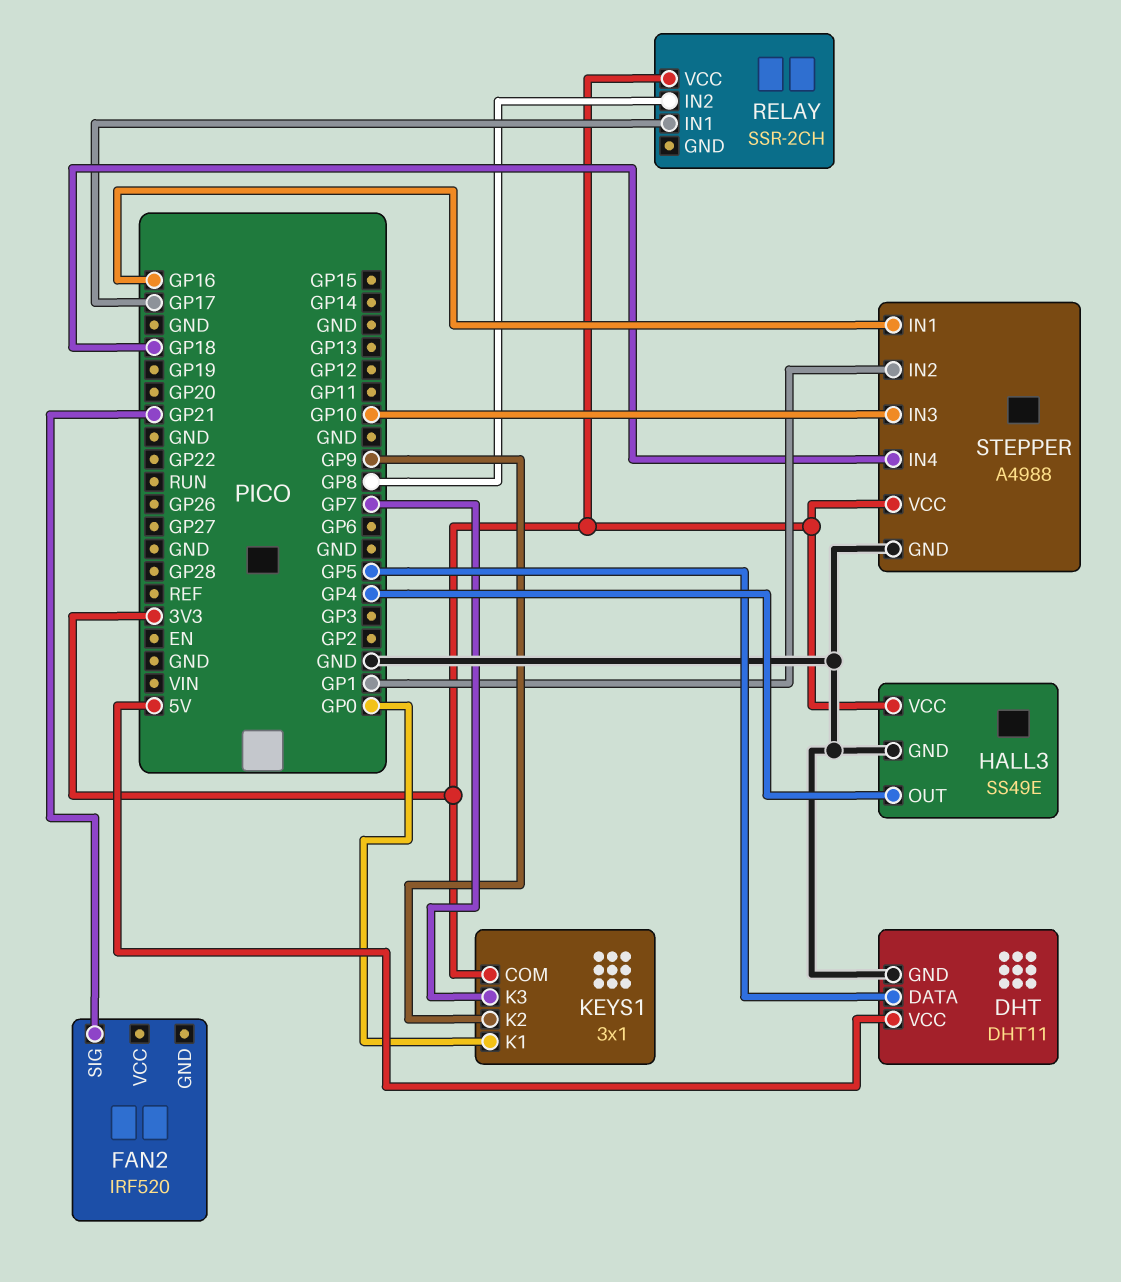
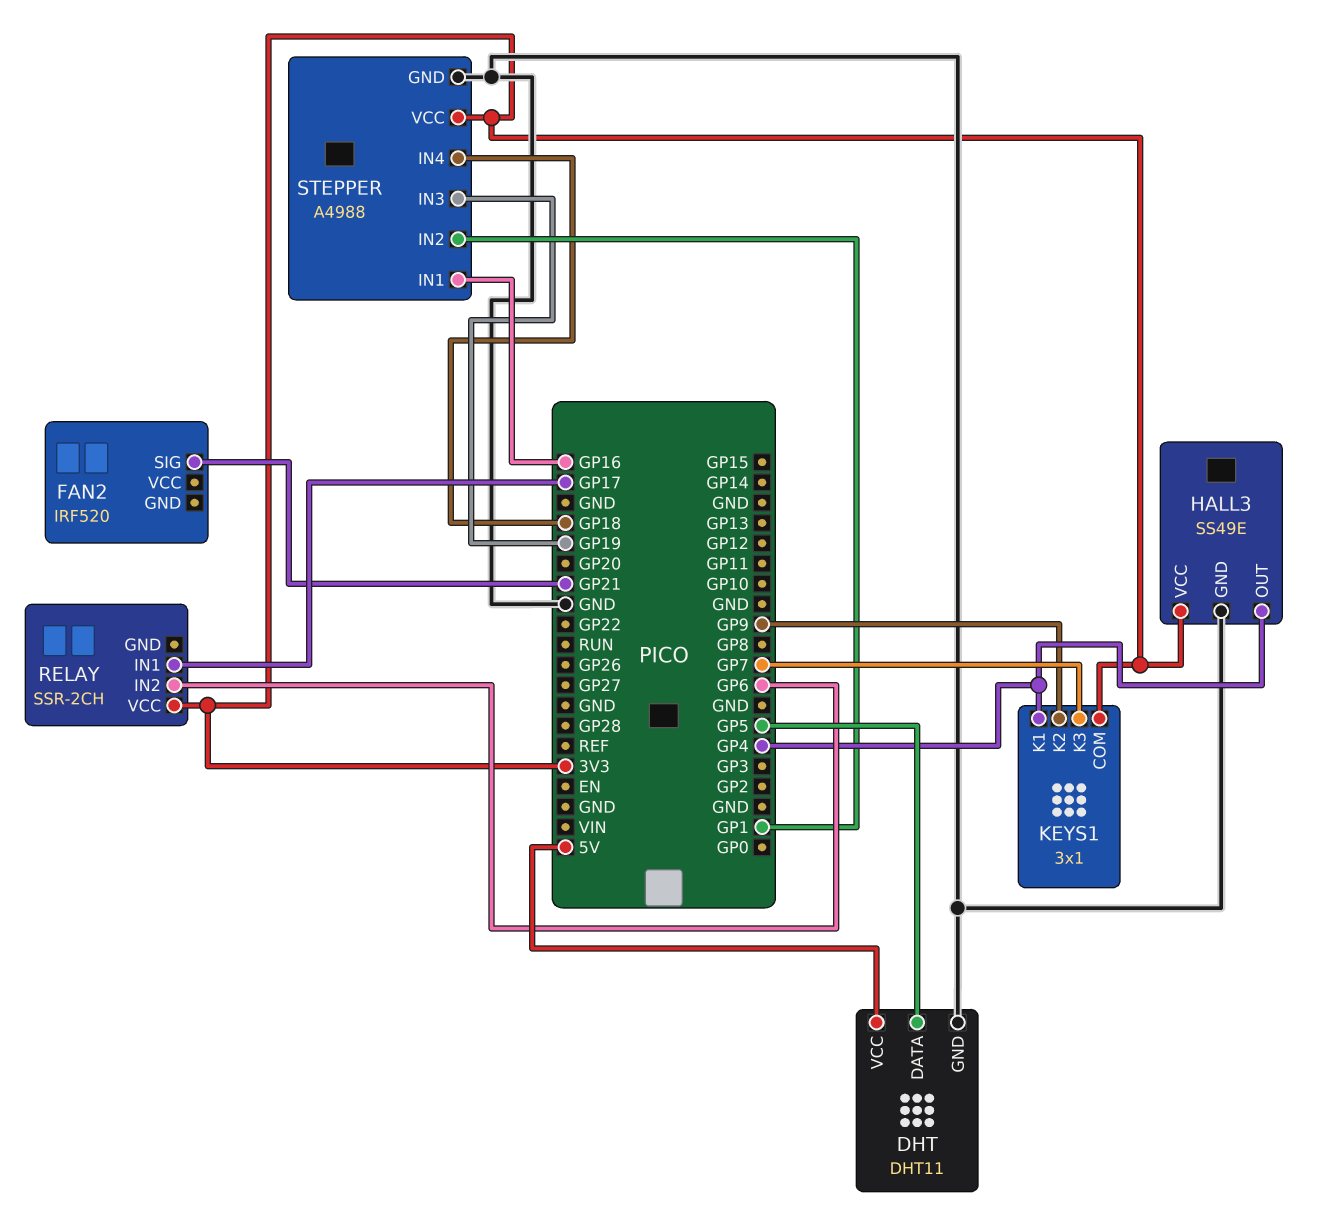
KEYS1 pin K1: GP0 -> GP4
RELAY pin IN2: GP8 -> GP6
STEPPER pin IN3: GP10 -> GP19

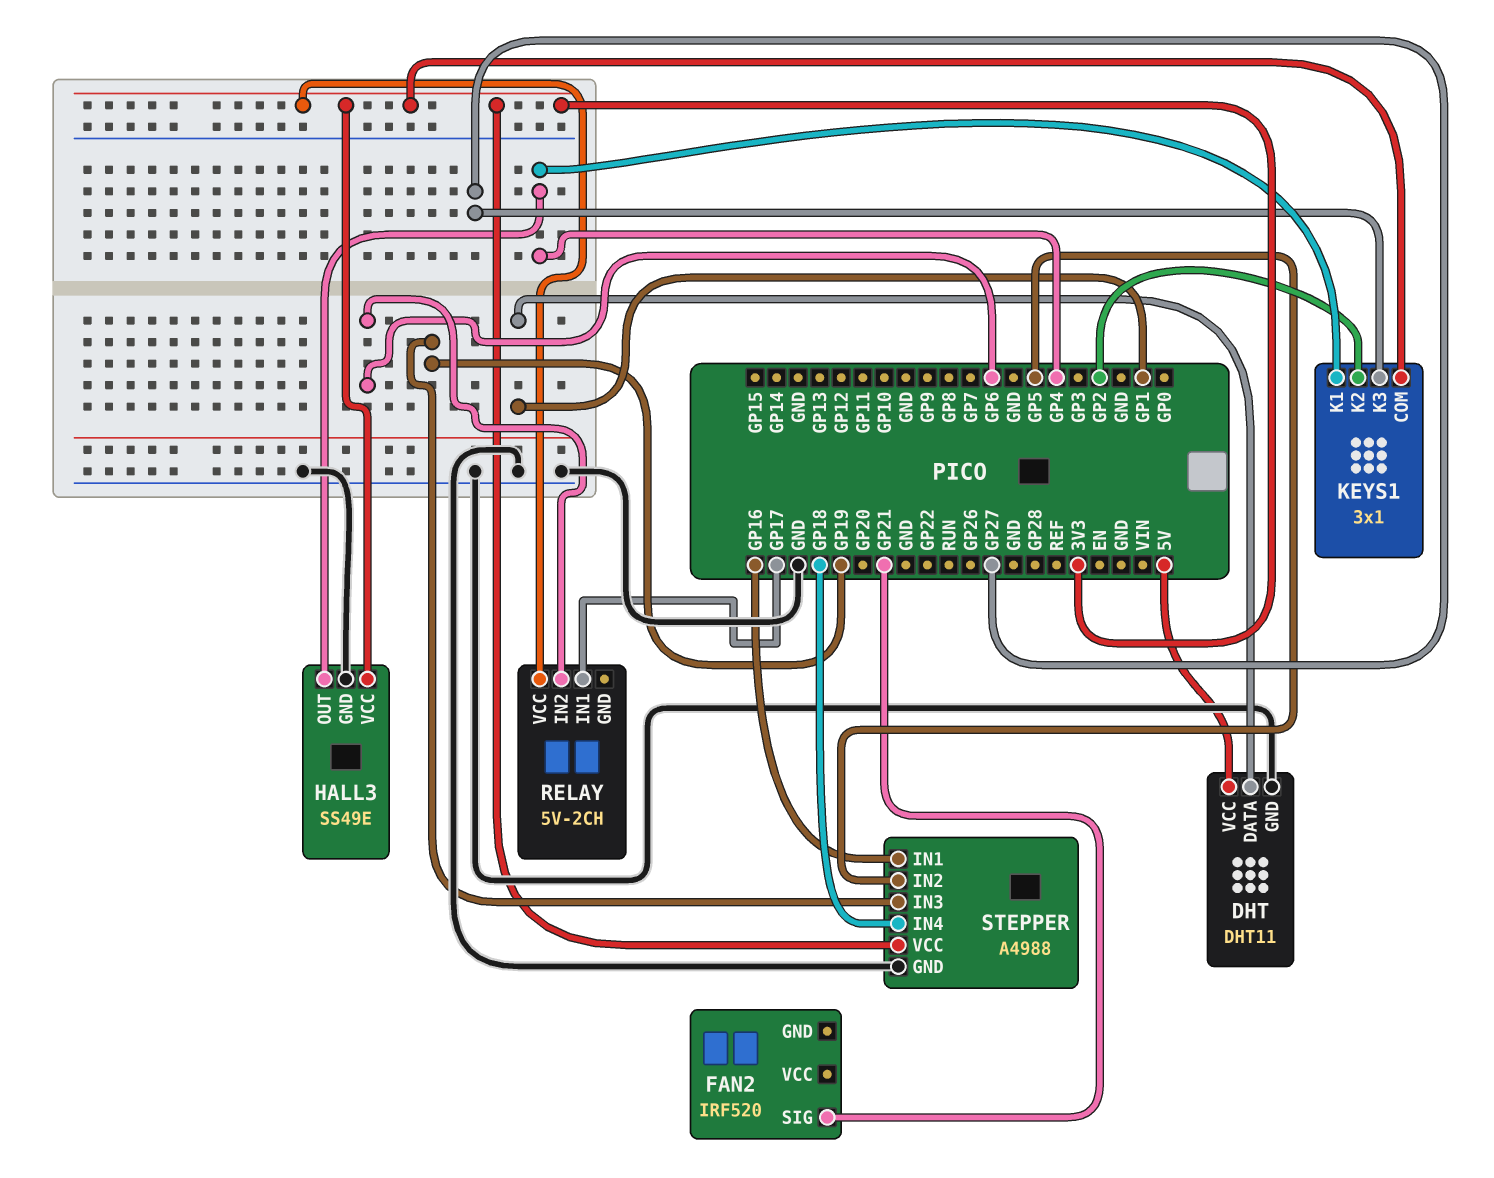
DHT pin DATA: GP5 -> GP1
KEYS1 pin K2: GP9 -> GP2
KEYS1 pin K3: GP7 -> GP27
RELAY: SSR-2CH -> 5V-2CH
STEPPER pin IN2: GP1 -> GP5

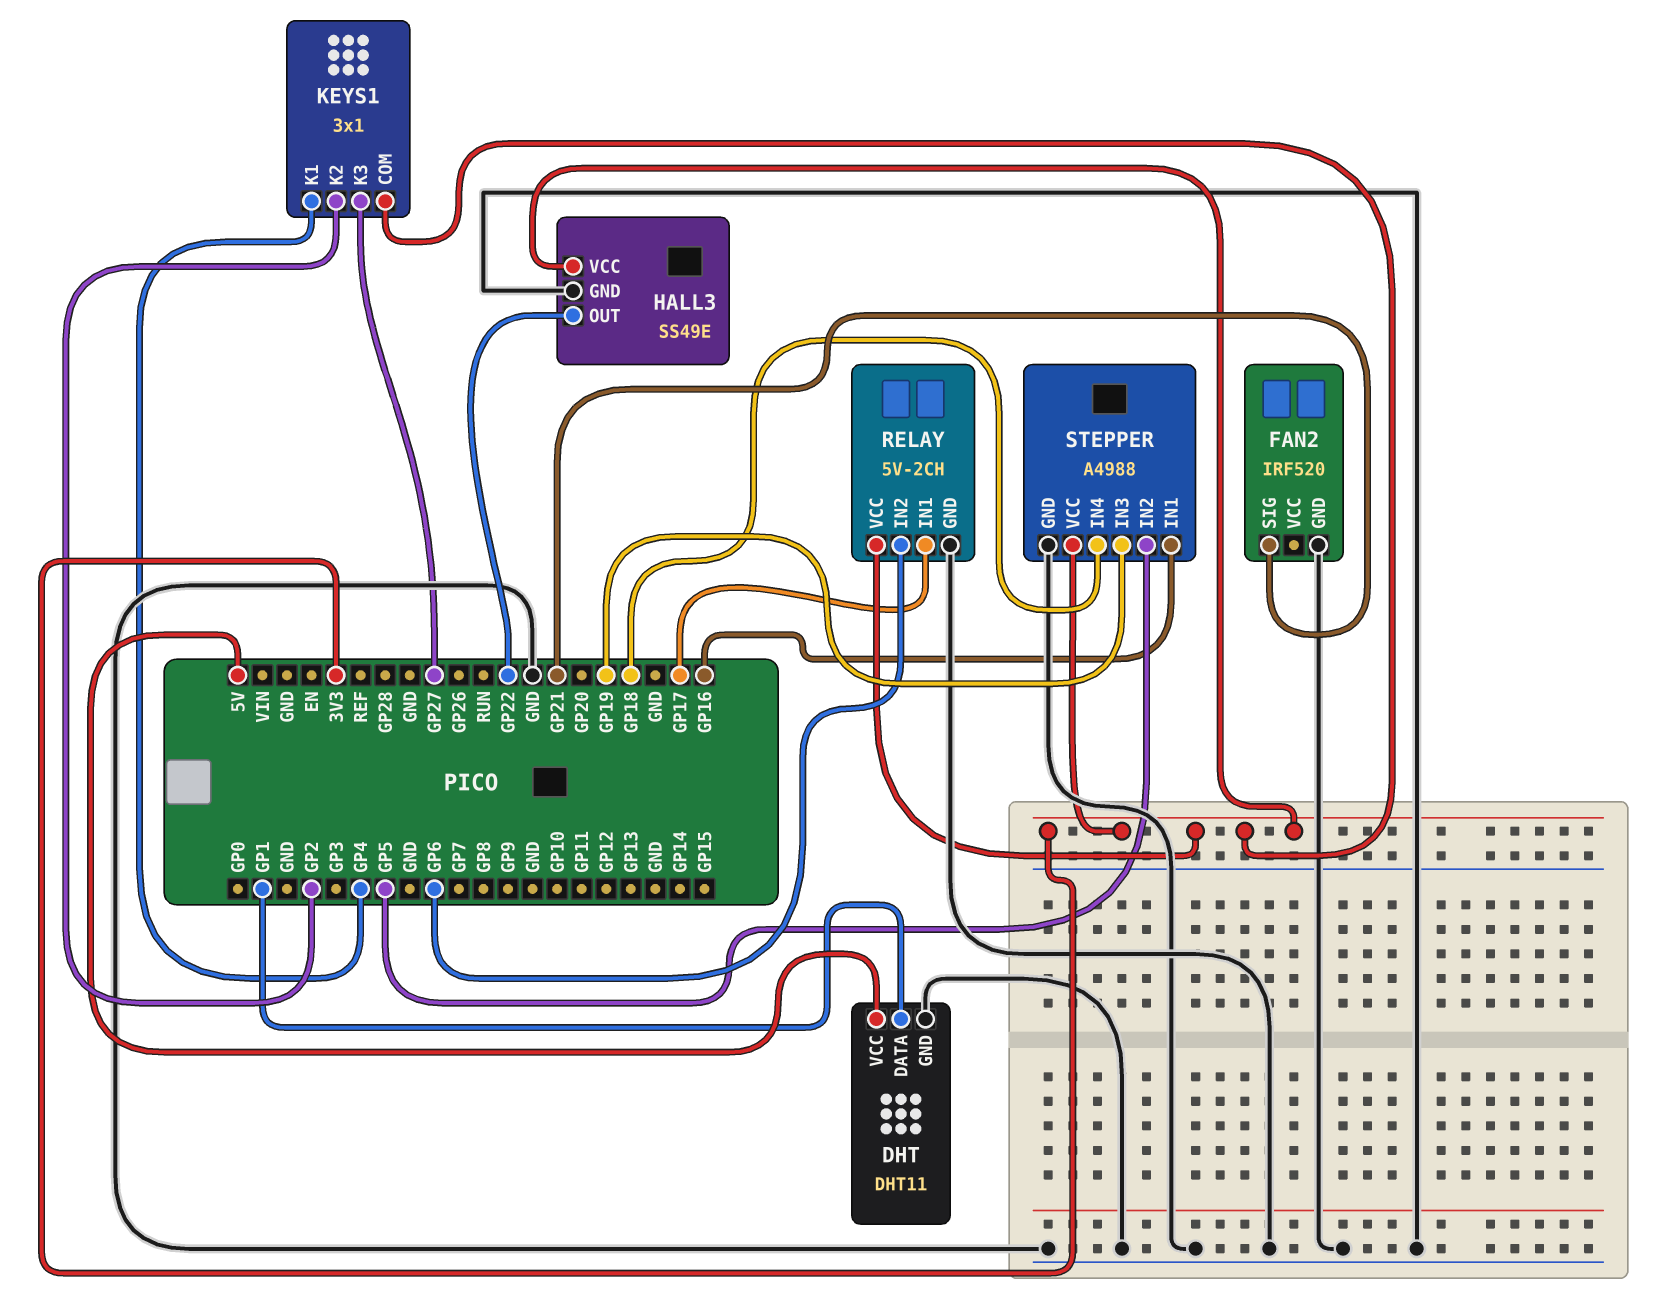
FAN2 pin GND: none -> GND
HALL3 pin OUT: GP4 -> GP22
RELAY pin GND: none -> GND

